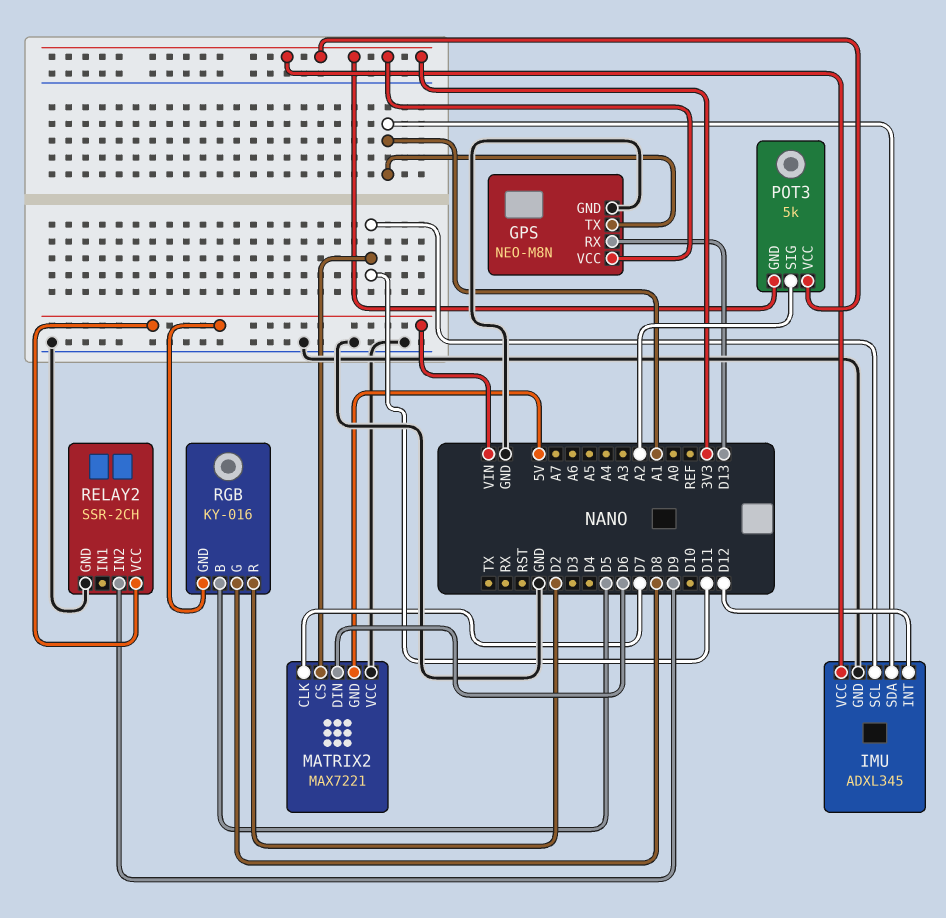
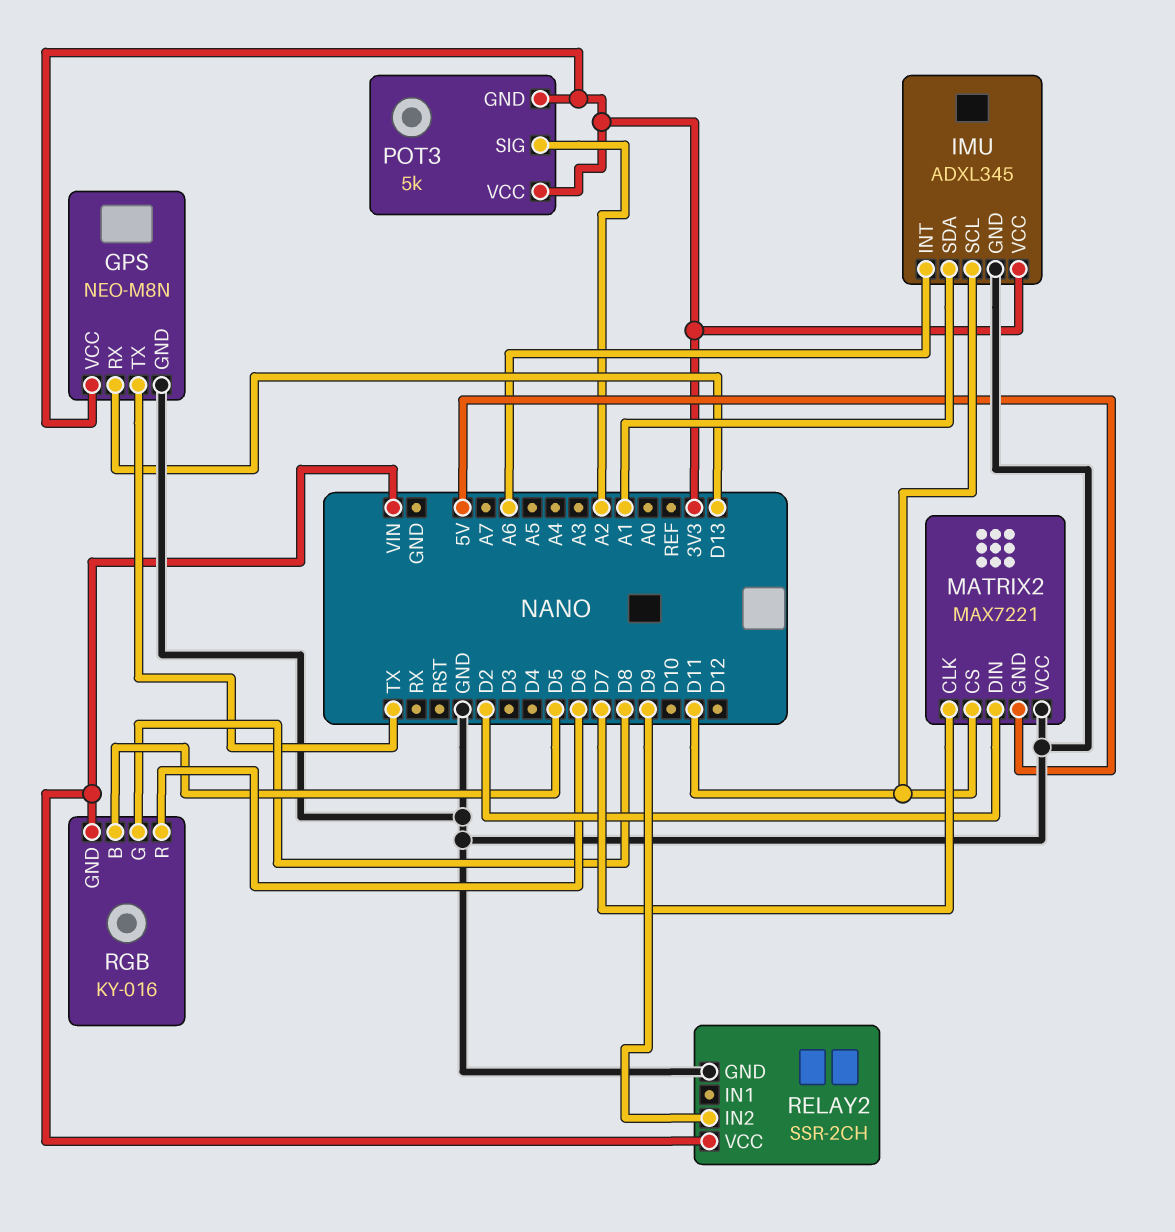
GPS pin TX: A1 -> TX
IMU pin INT: D12 -> A6
MATRIX2 pin DIN: D6 -> D2
RGB pin R: D2 -> D6

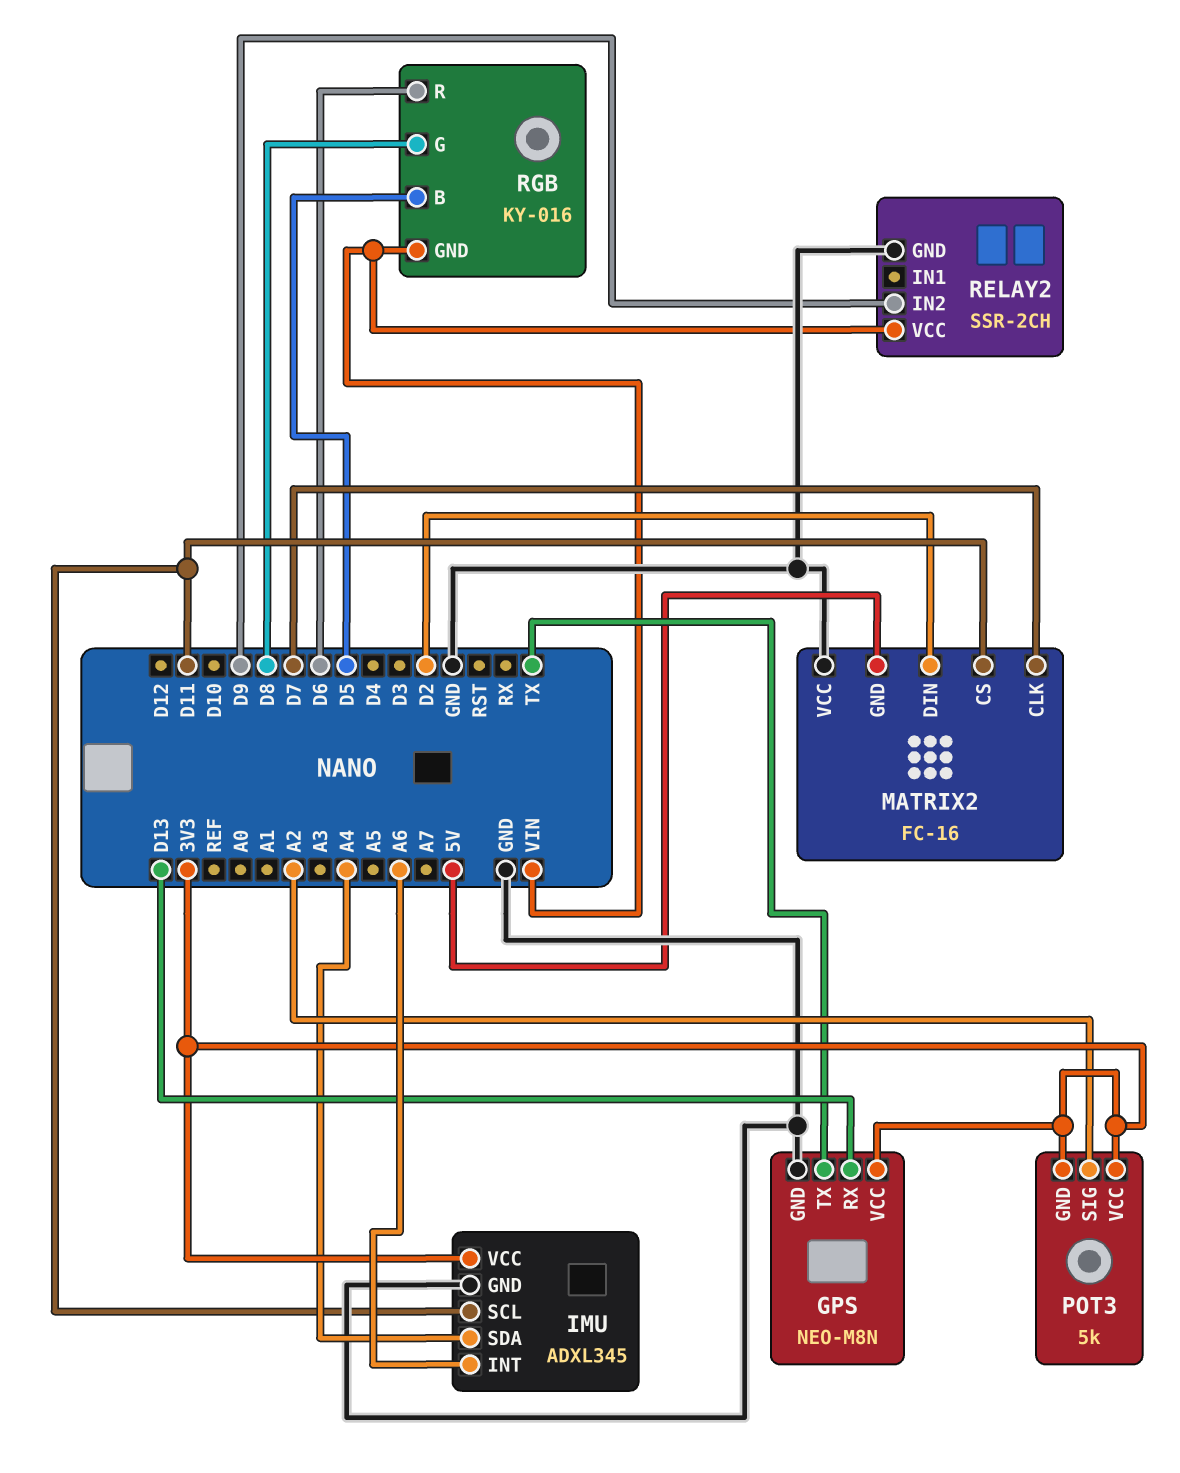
IMU pin SDA: A1 -> A4
MATRIX2: MAX7221 -> FC-16

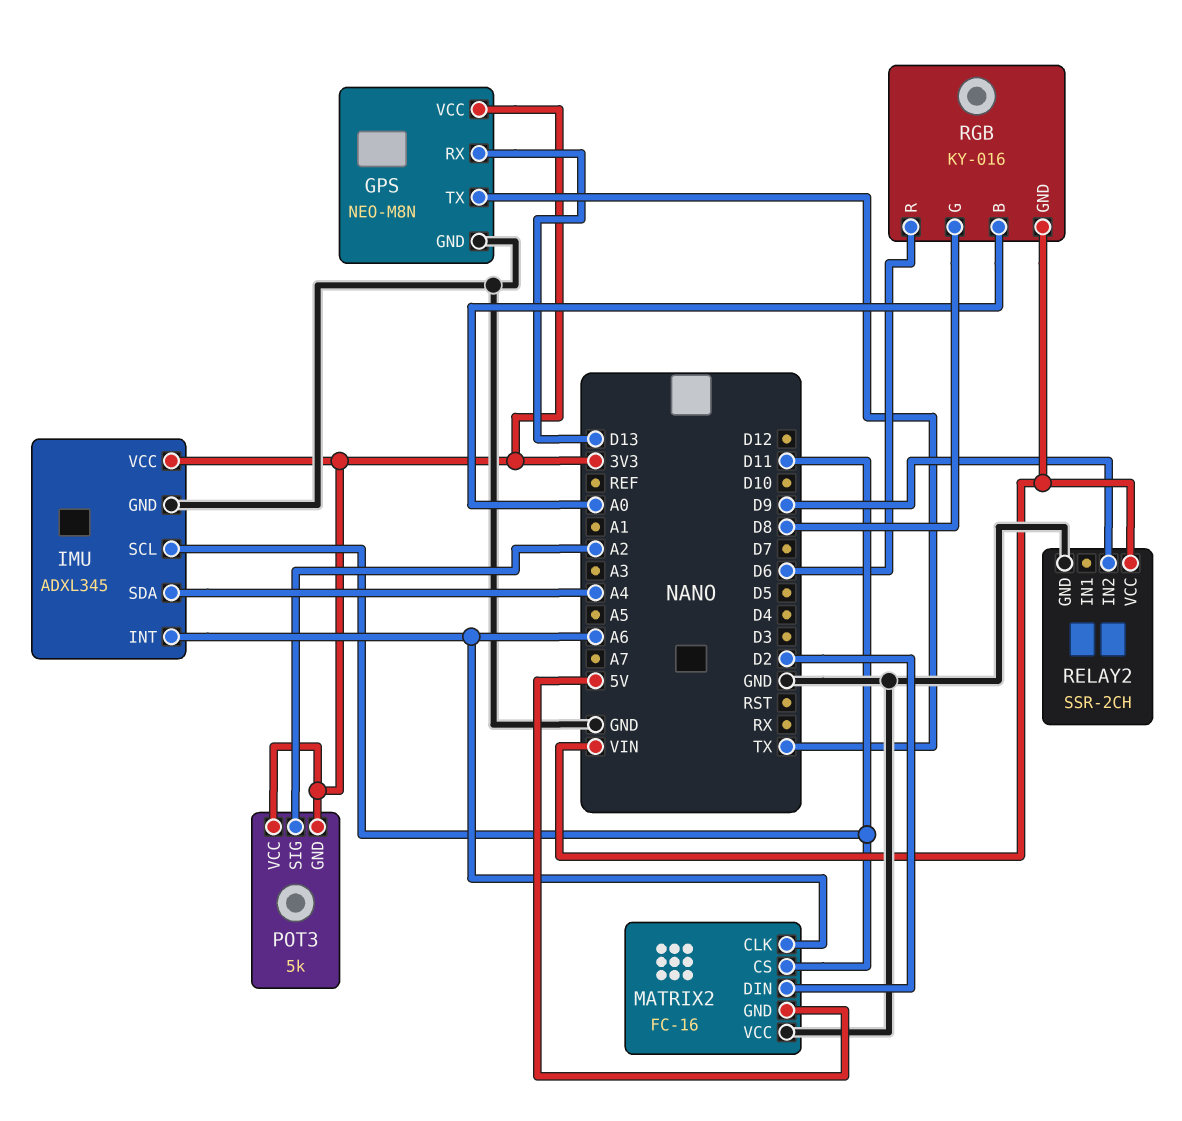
MATRIX2 pin CLK: D7 -> A6
RGB pin B: D5 -> A0

